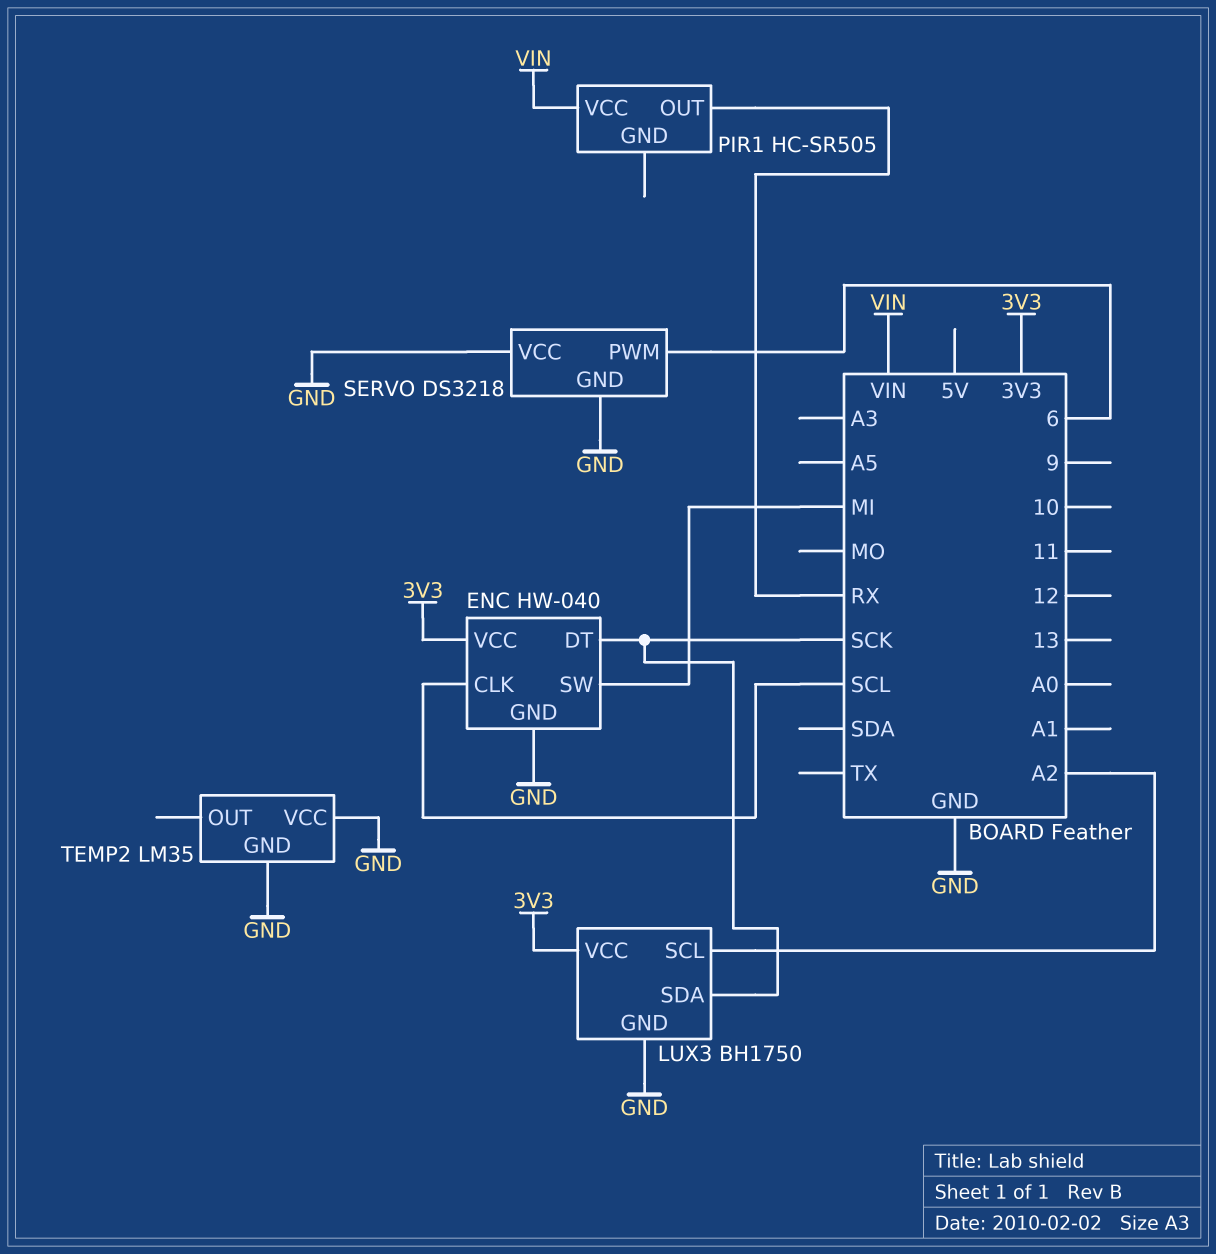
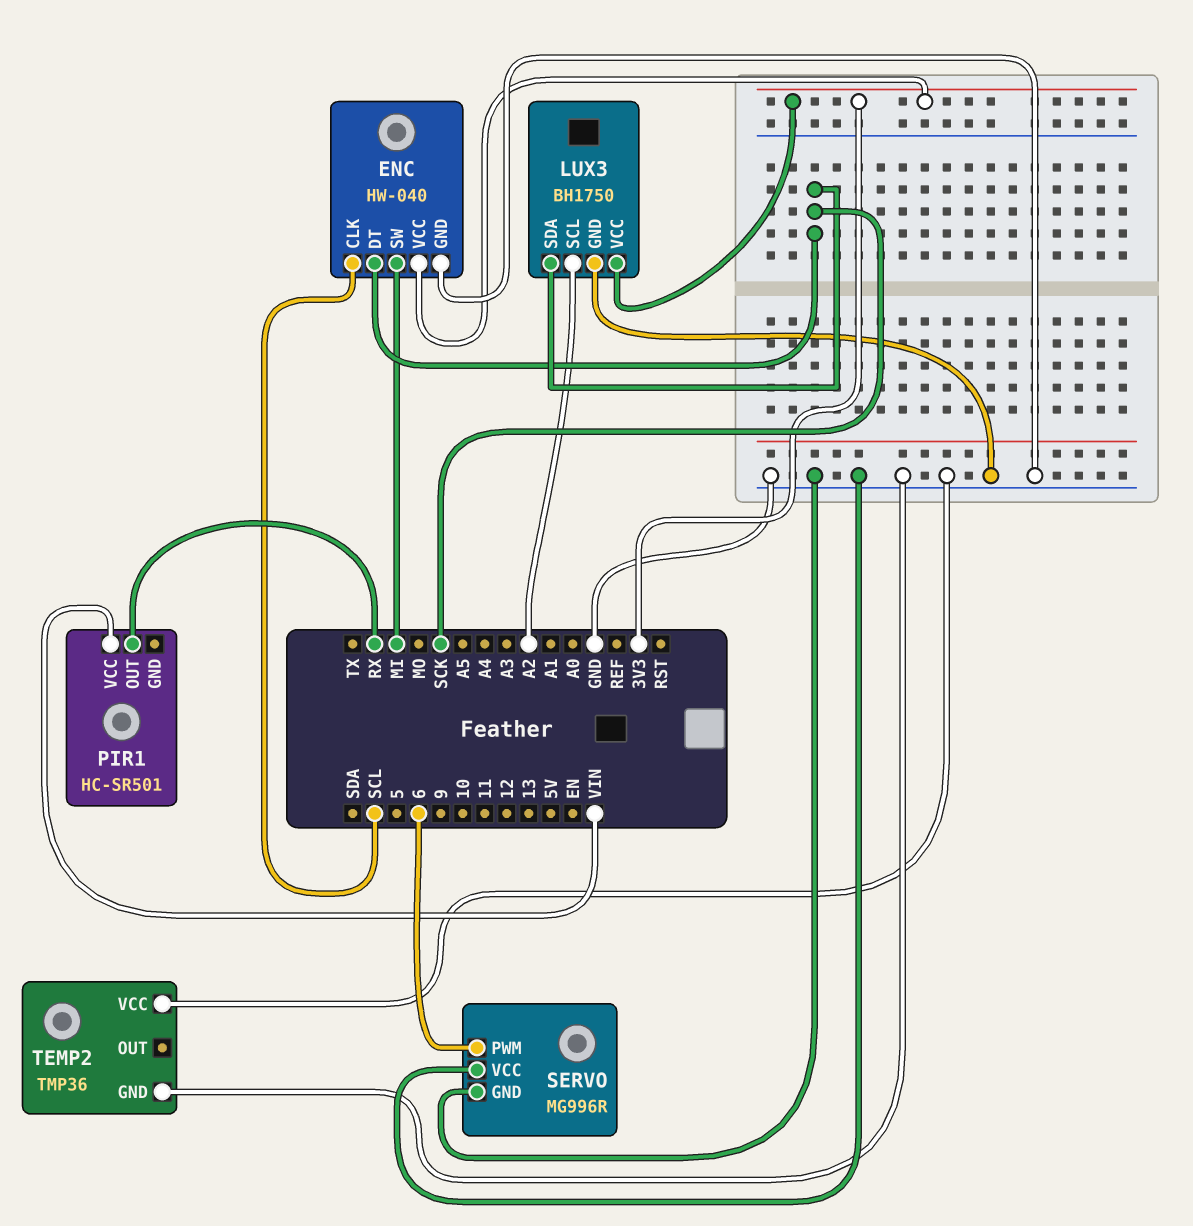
PIR1: HC-SR505 -> HC-SR501
SERVO: DS3218 -> MG996R
TEMP2: LM35 -> TMP36

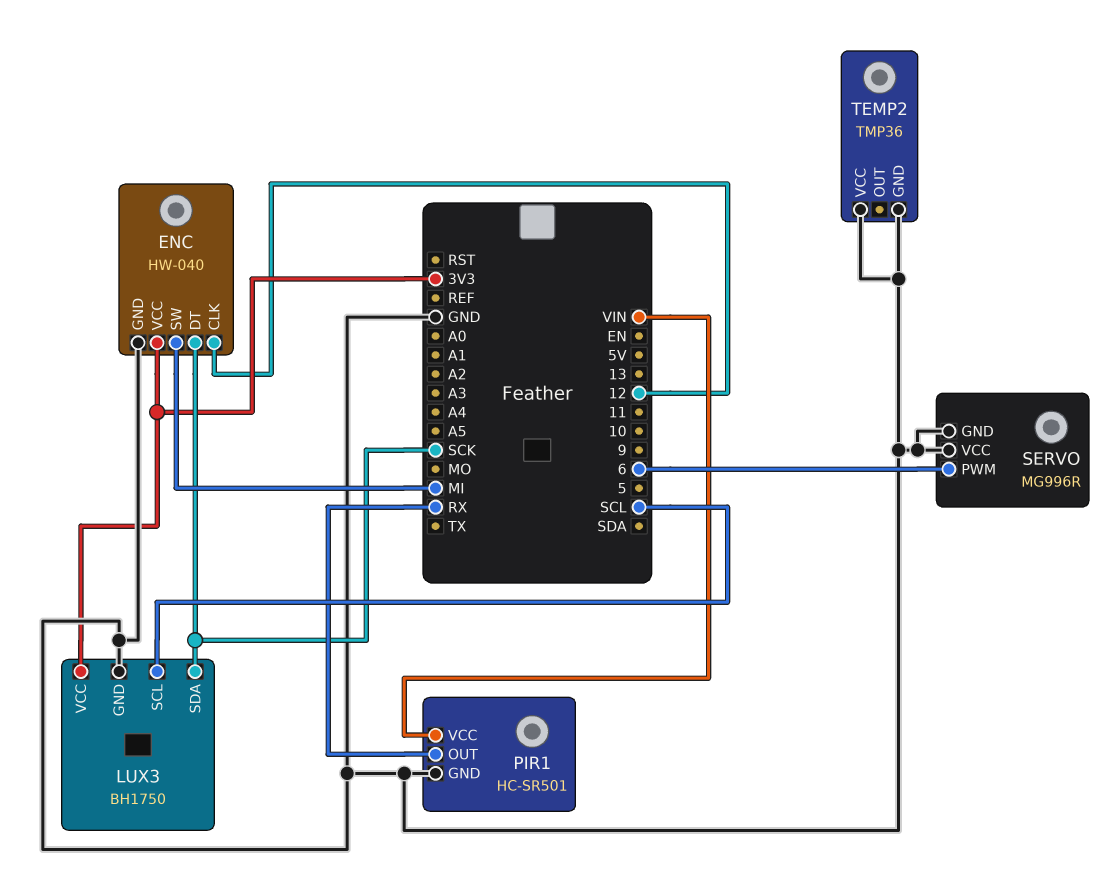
ENC pin CLK: SCL -> 12
LUX3 pin SCL: A2 -> SCL
PIR1 pin GND: none -> GND

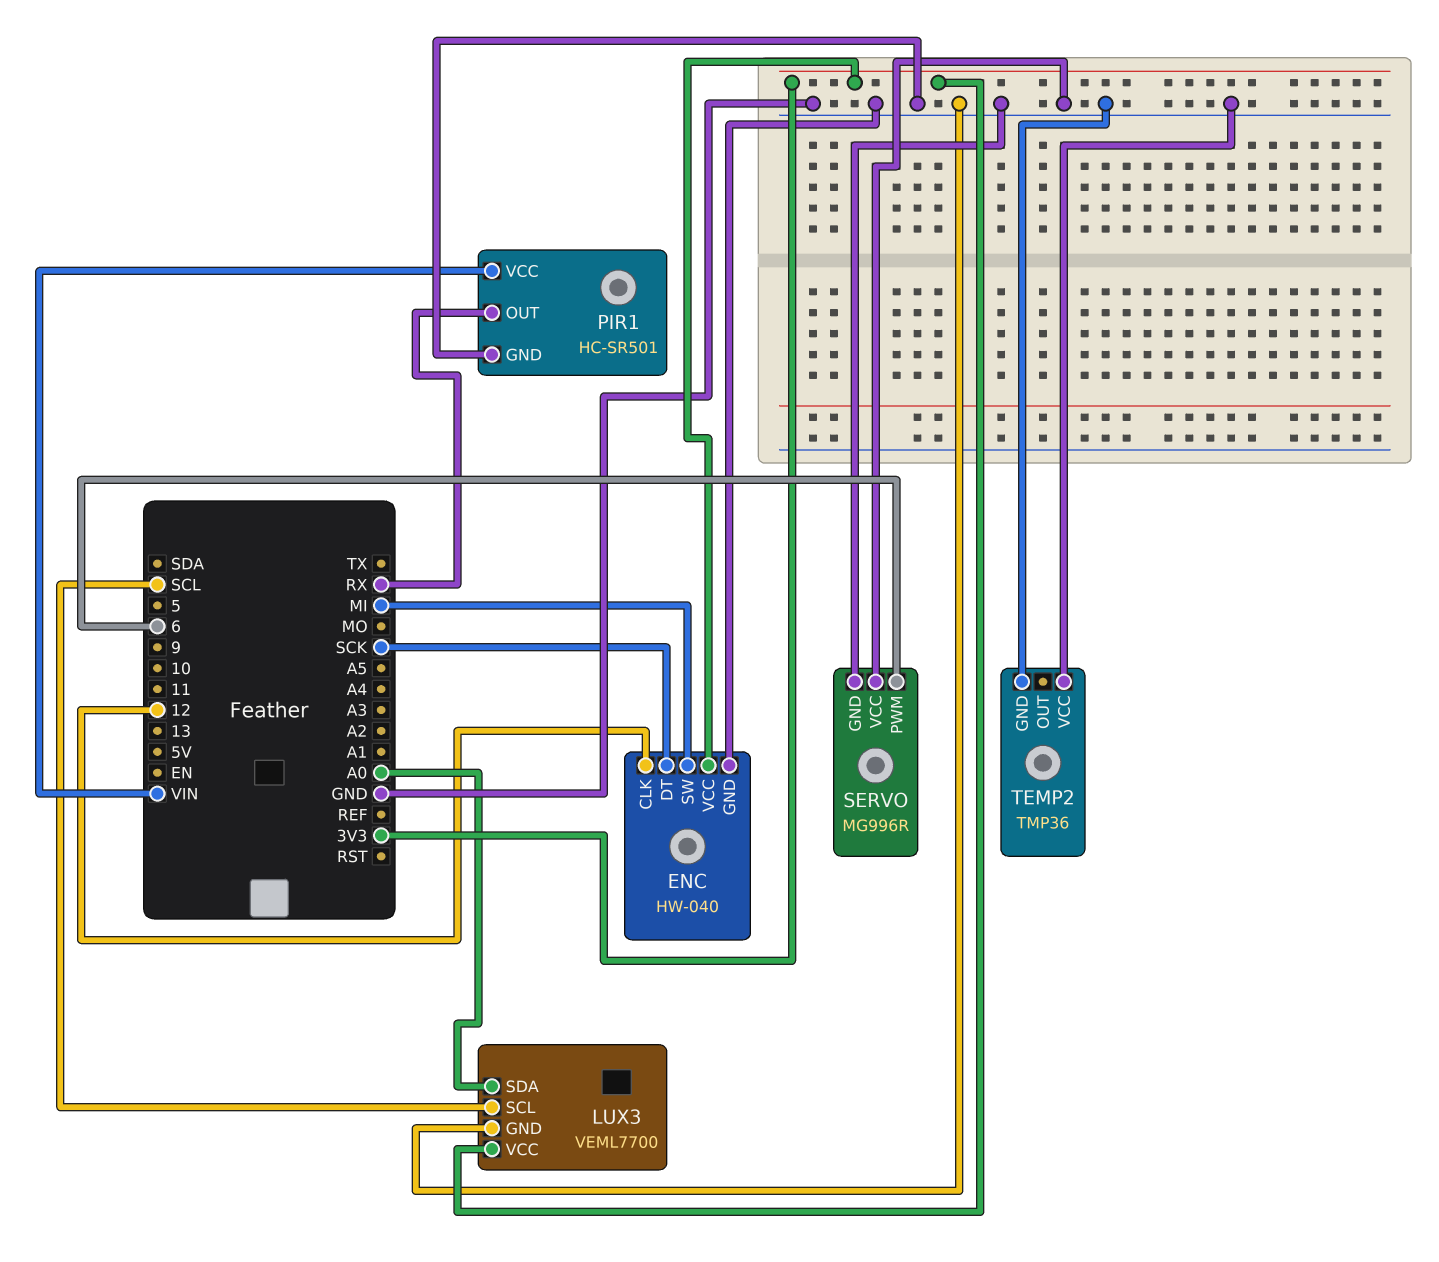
LUX3: BH1750 -> VEML7700
LUX3 pin SDA: SCK -> A0

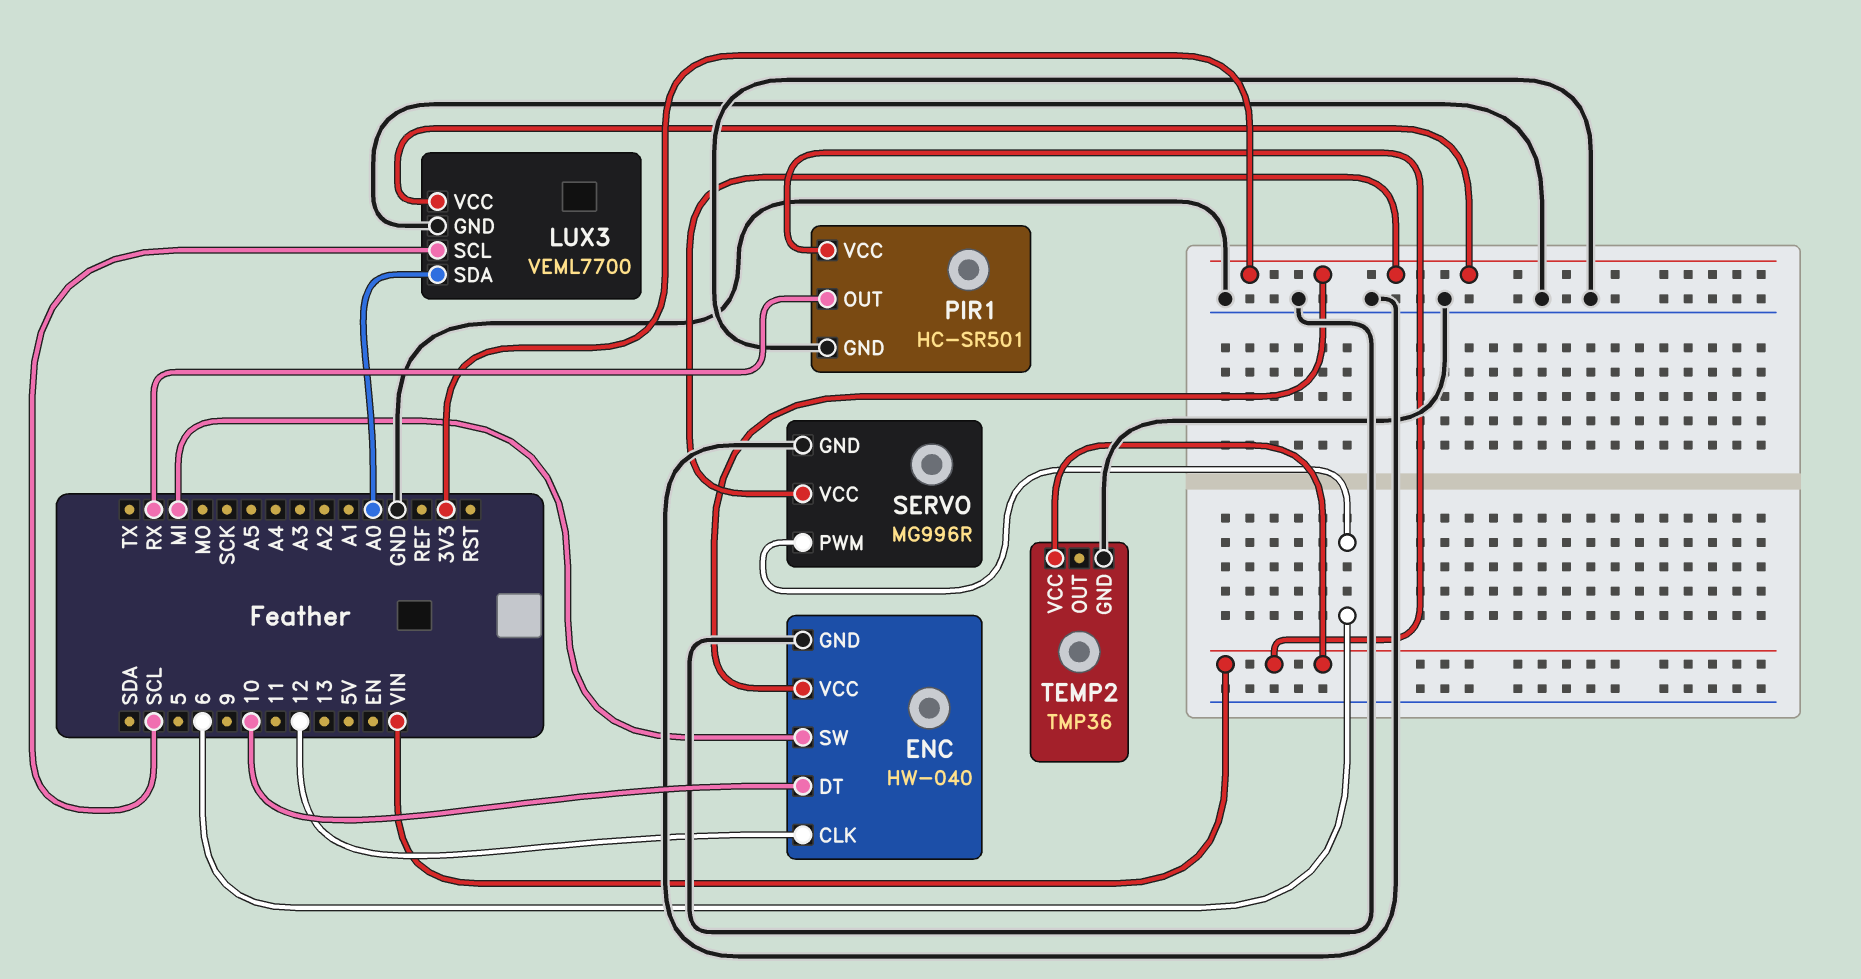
ENC pin DT: SCK -> 10
SERVO pin VCC: GND -> 3V3
TEMP2 pin VCC: GND -> VIN

